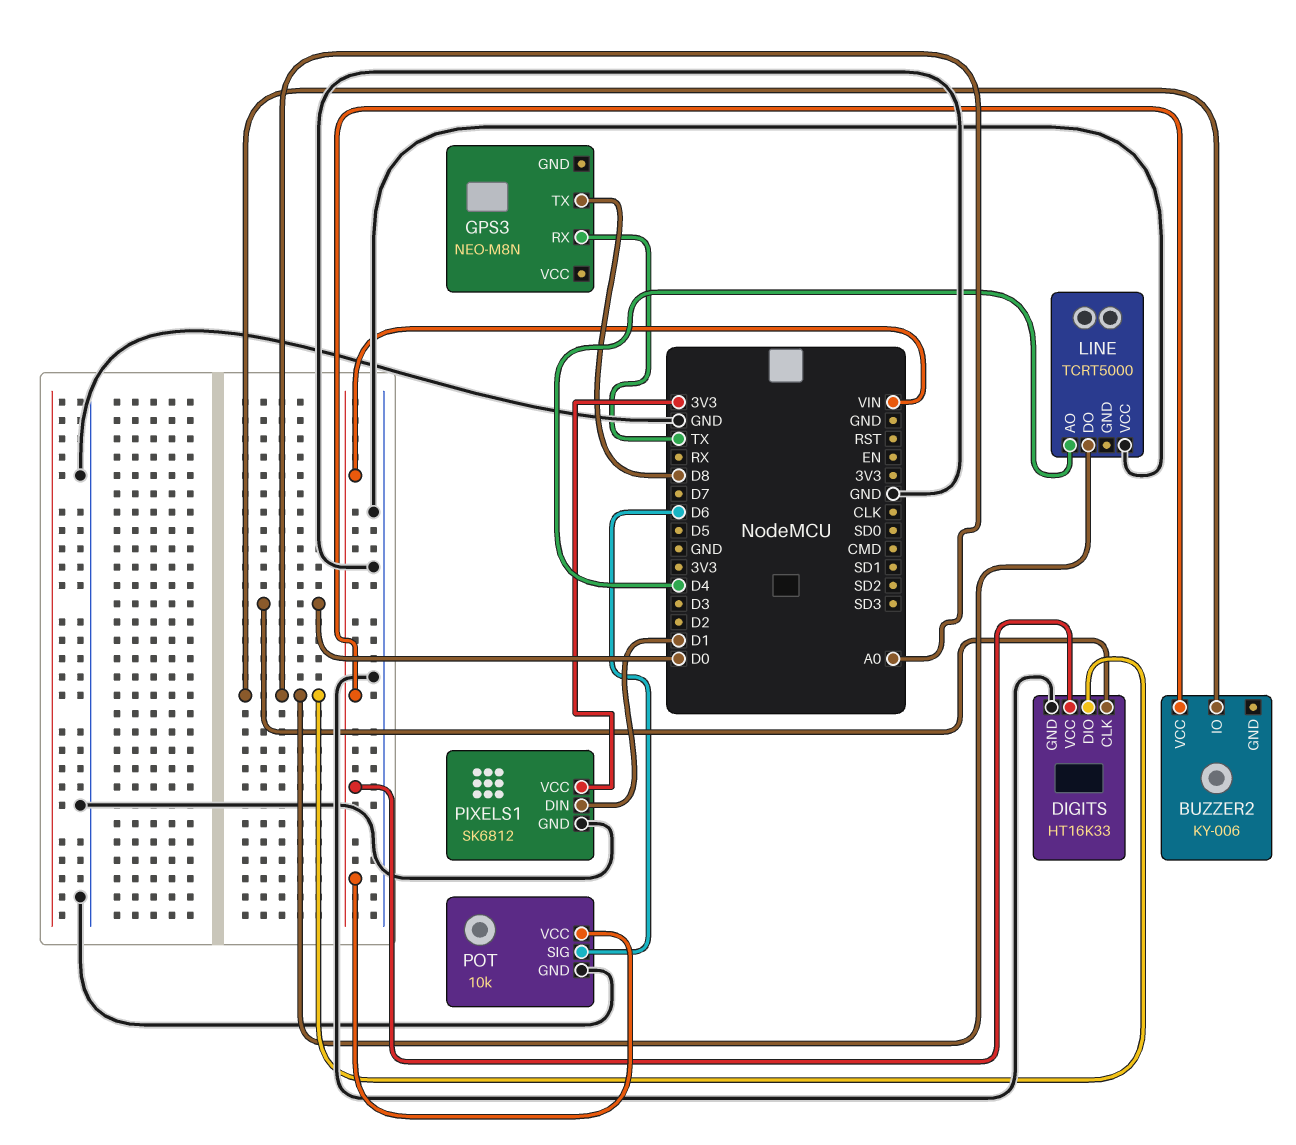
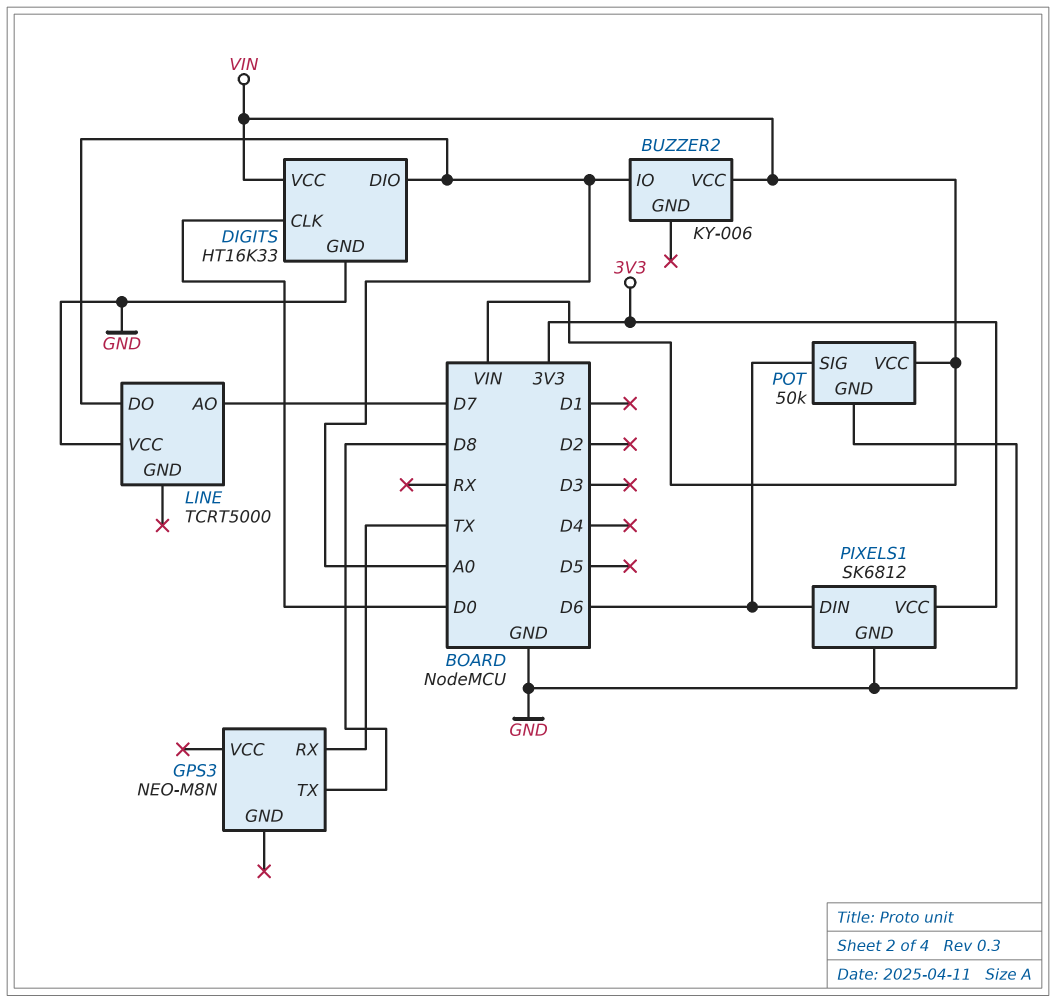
LINE pin AO: D4 -> D7
PIXELS1 pin DIN: D1 -> D6
POT: 10k -> 50k

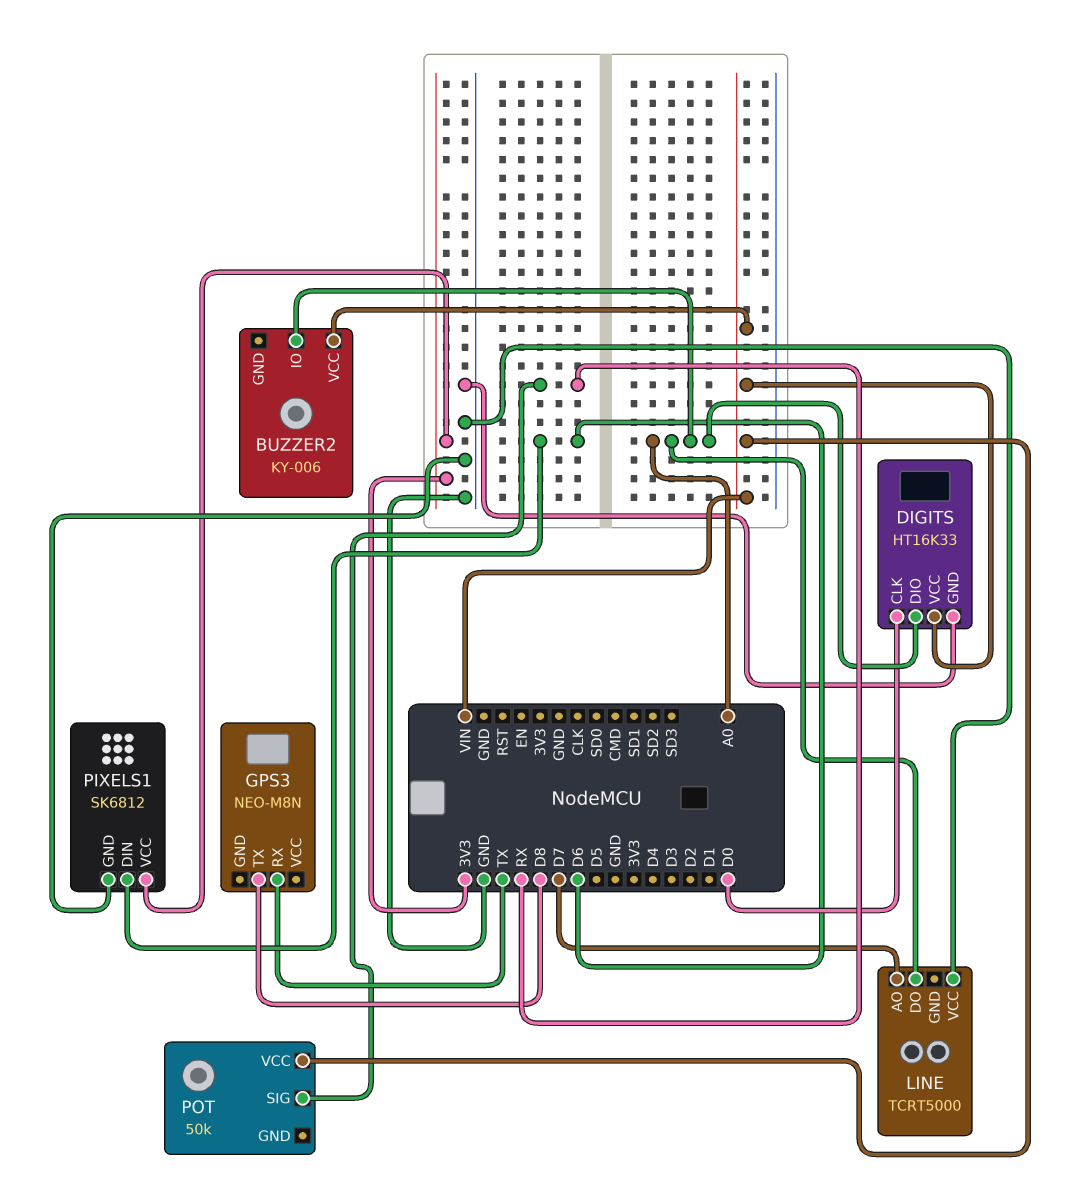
POT pin GND: GND -> none
POT pin SIG: D6 -> RX

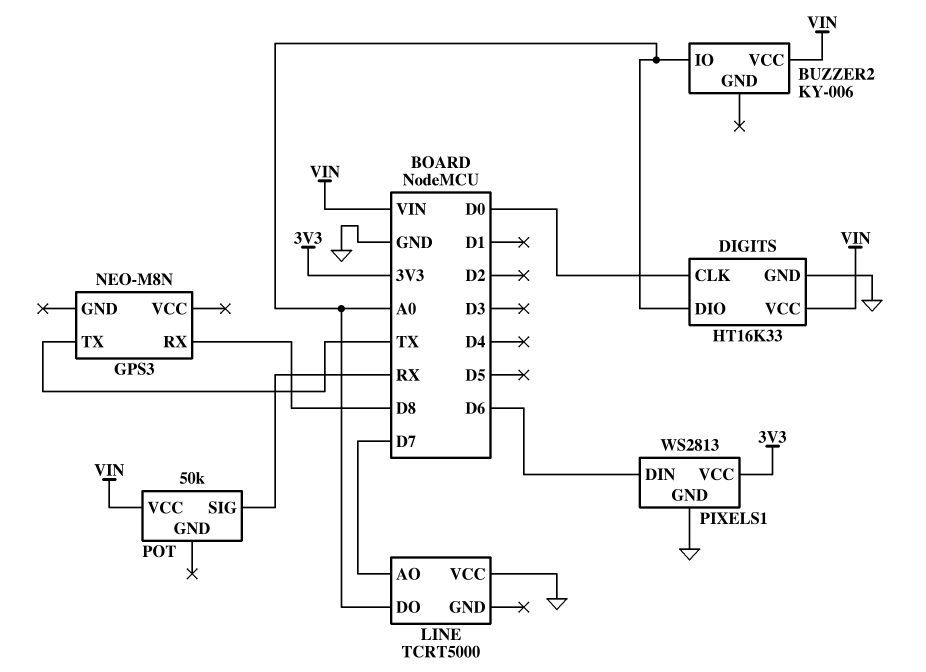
GPS3 pin RX: TX -> D8
GPS3 pin TX: D8 -> TX
PIXELS1: SK6812 -> WS2813

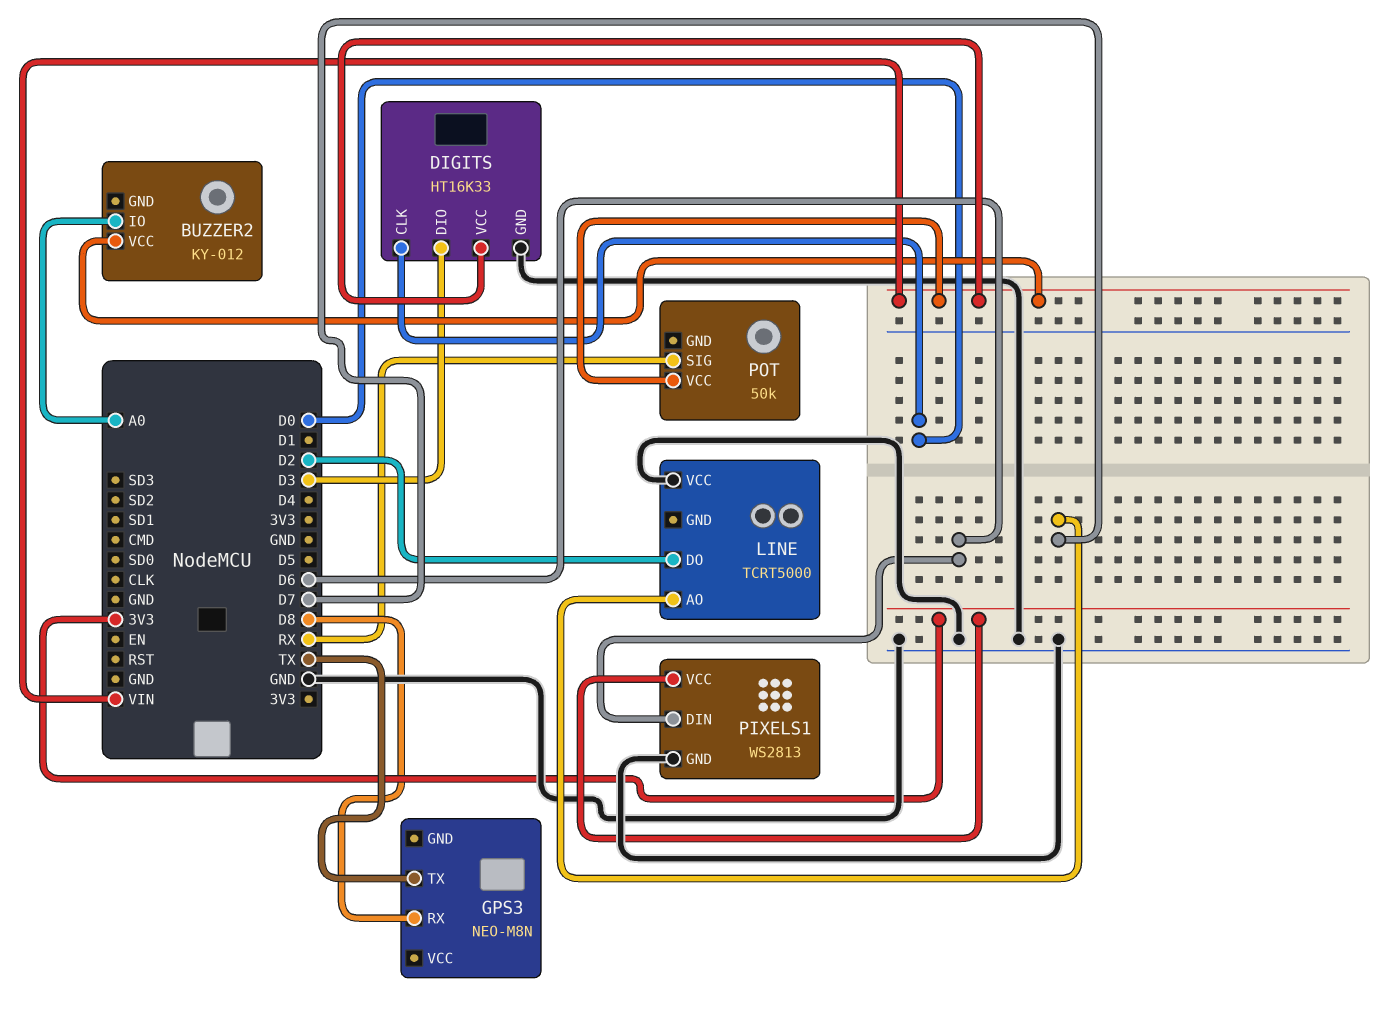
BUZZER2: KY-006 -> KY-012
DIGITS pin DIO: A0 -> D3
LINE pin DO: A0 -> D2

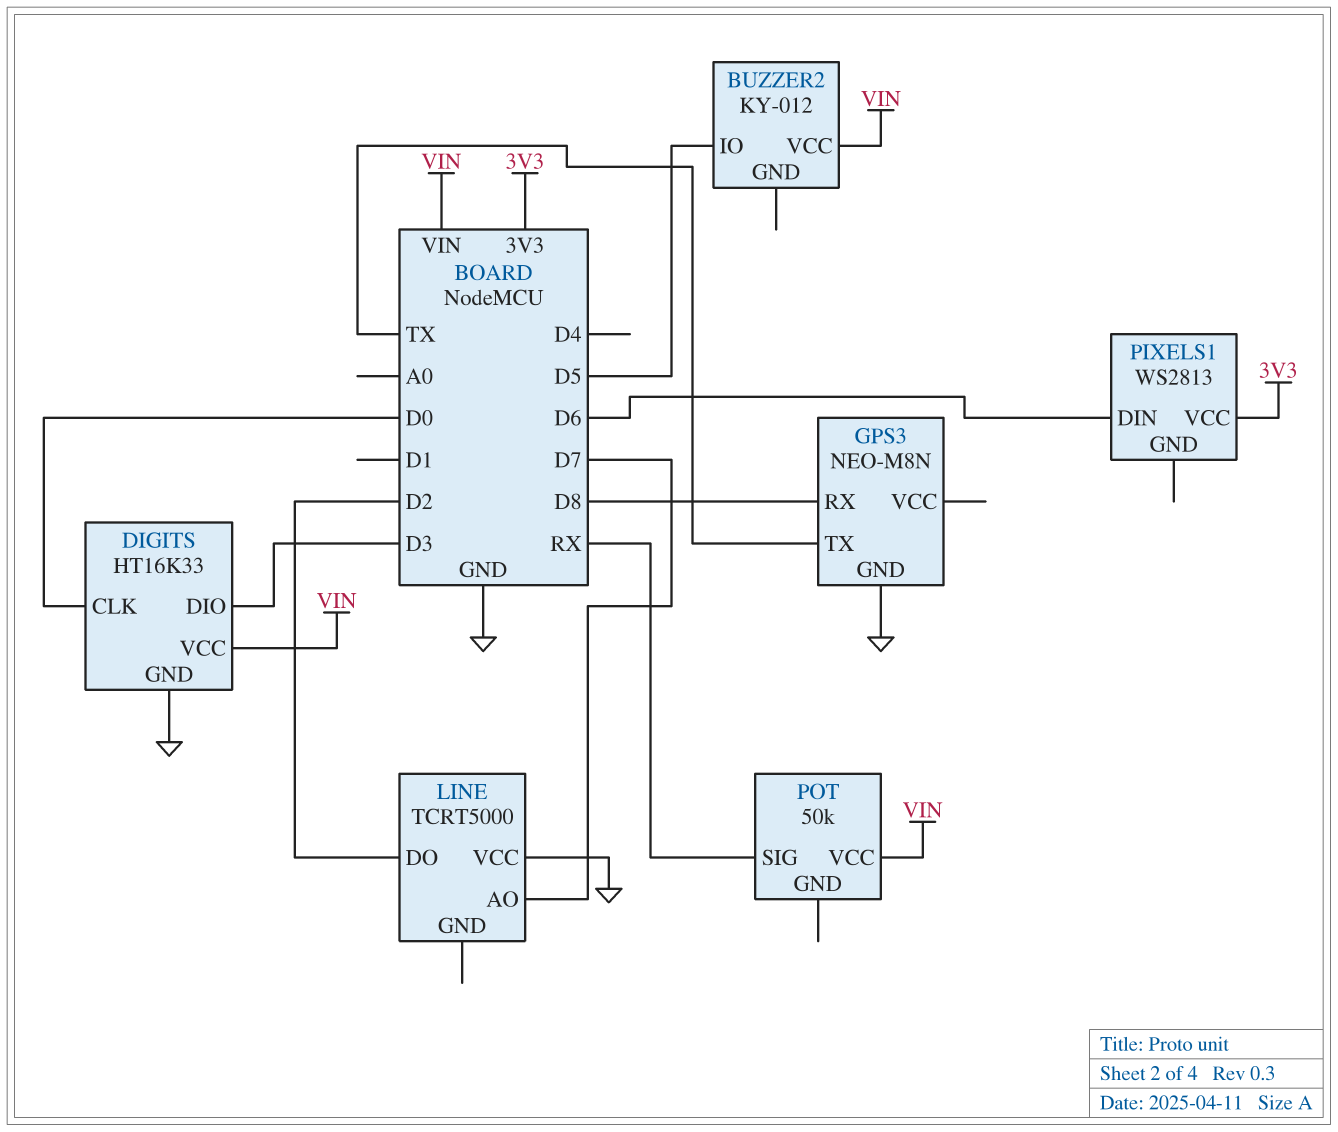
BUZZER2 pin IO: A0 -> D5
GPS3 pin GND: none -> GND
PIXELS1 pin GND: GND -> none

